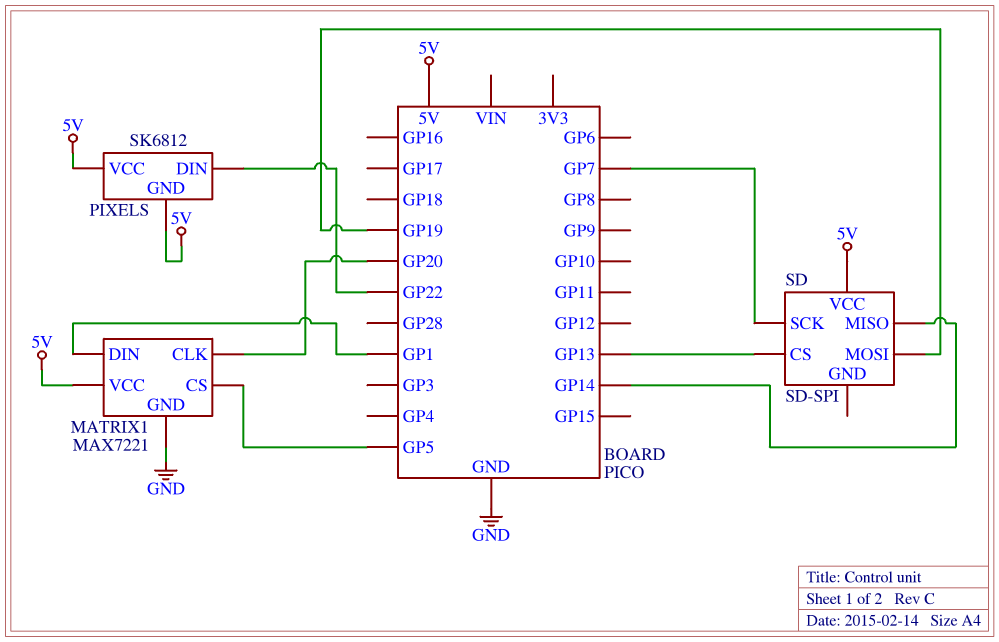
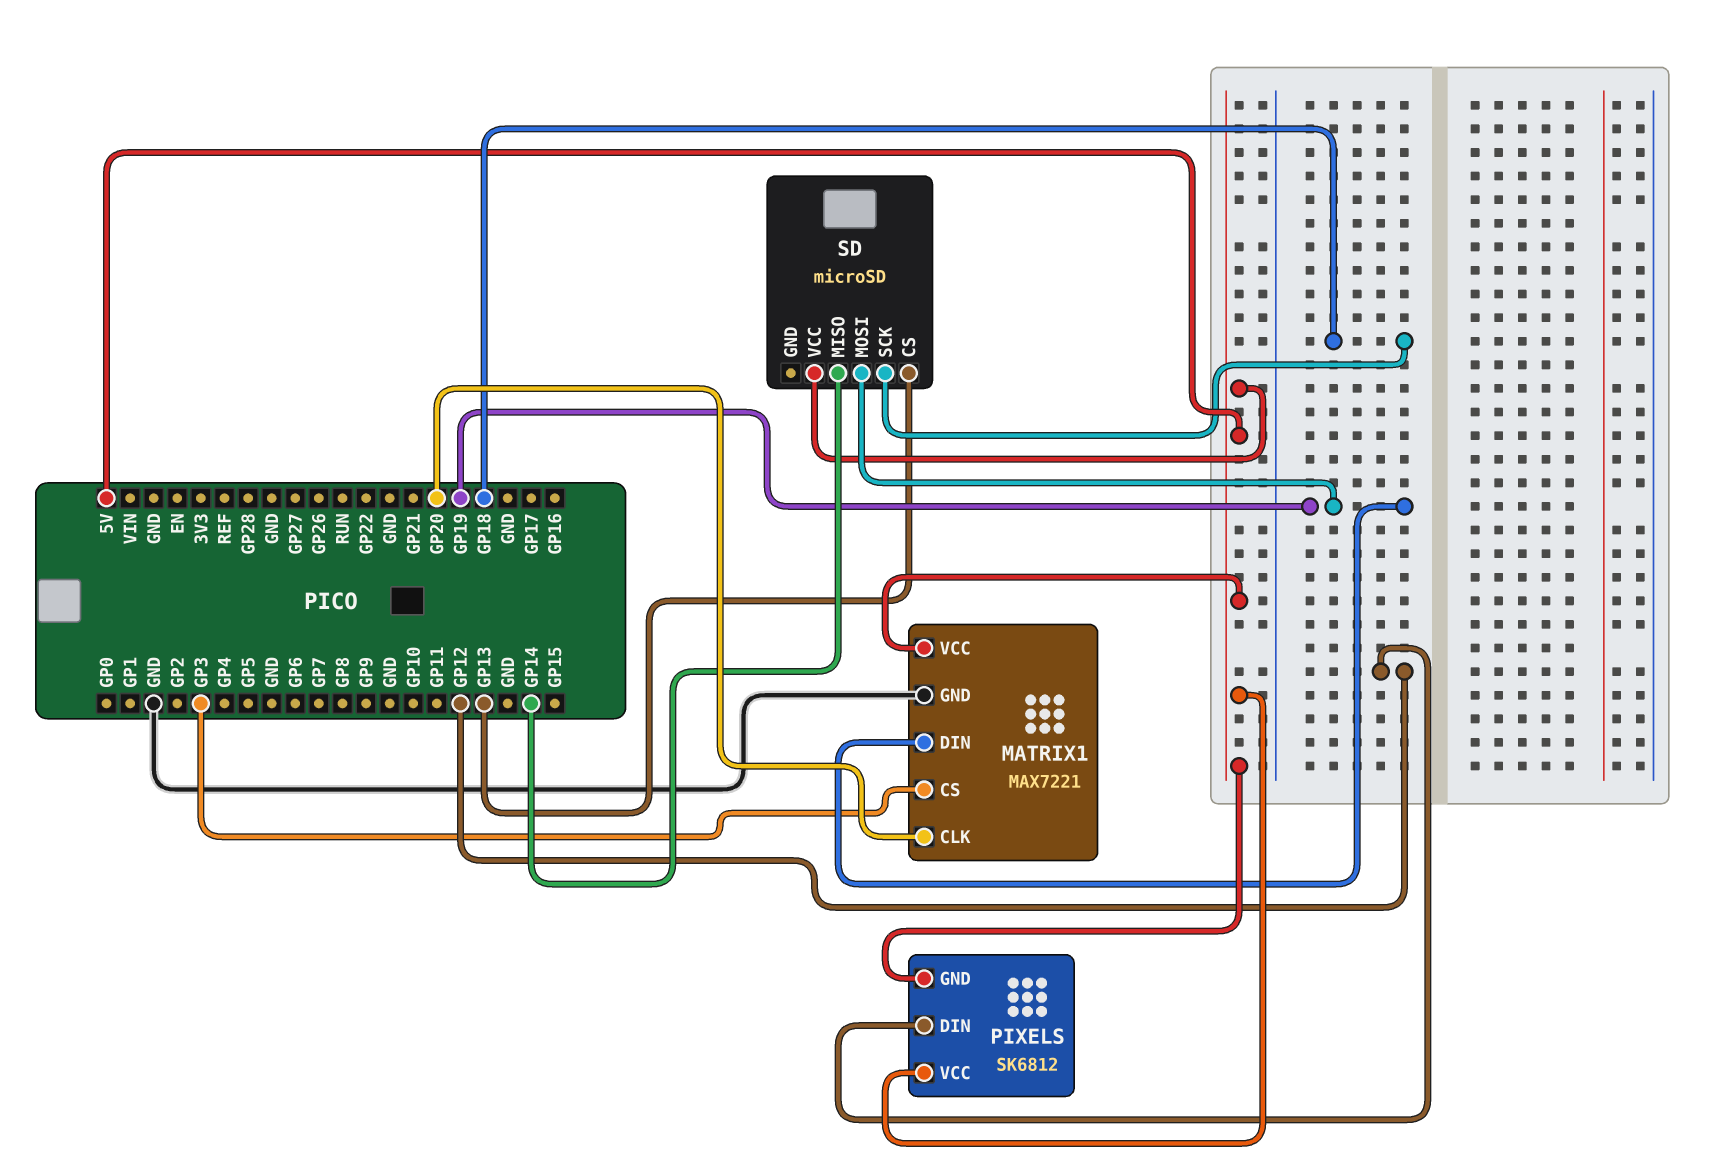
MATRIX1 pin CS: GP5 -> GP3
MATRIX1 pin DIN: GP1 -> GP19
PIXELS pin DIN: GP22 -> GP12
SD: SD-SPI -> microSD
SD pin SCK: GP7 -> GP18

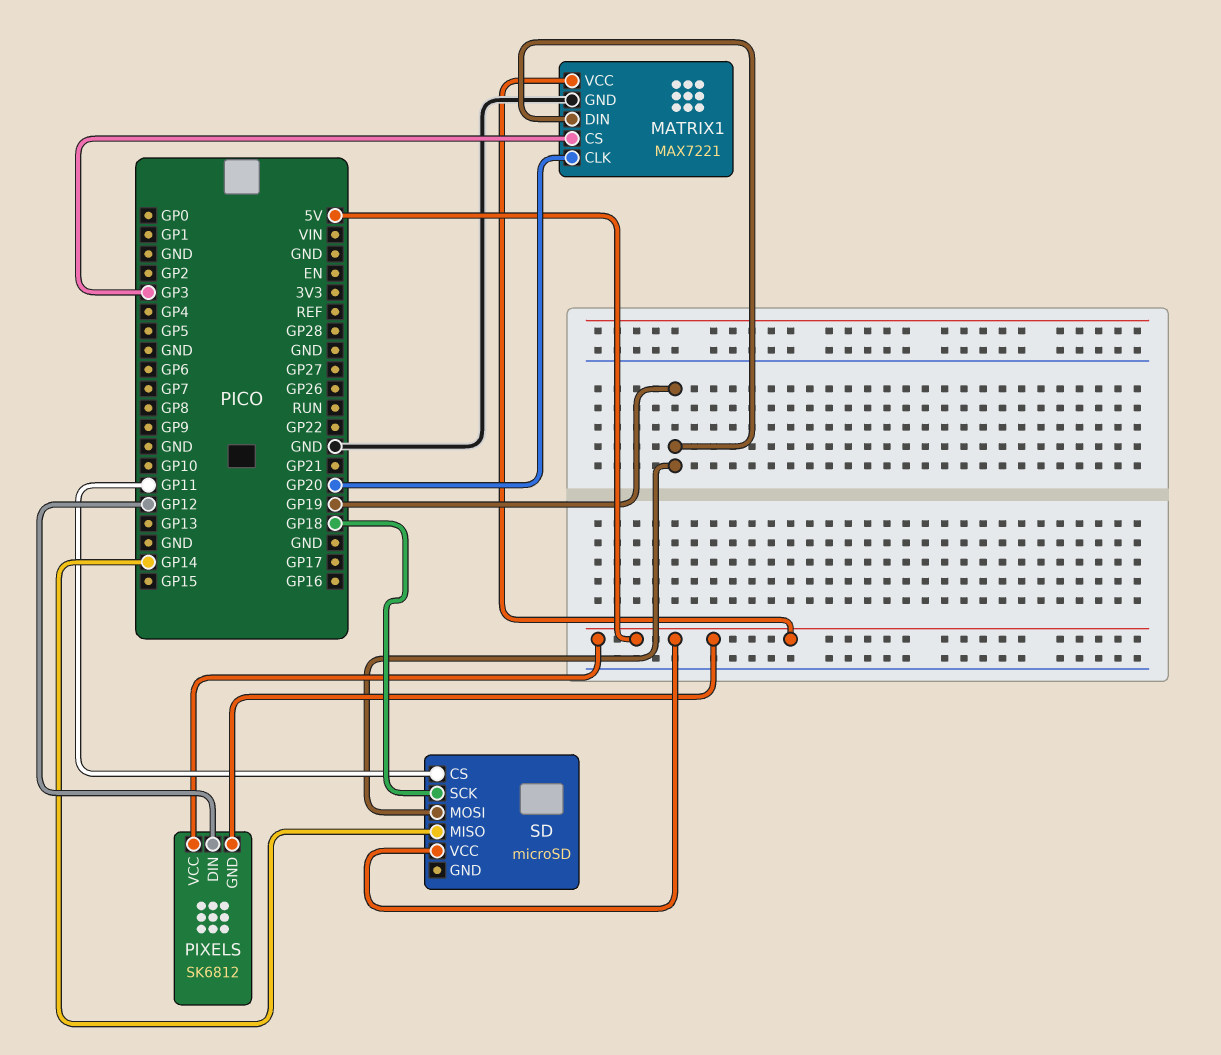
SD pin CS: GP13 -> GP11

